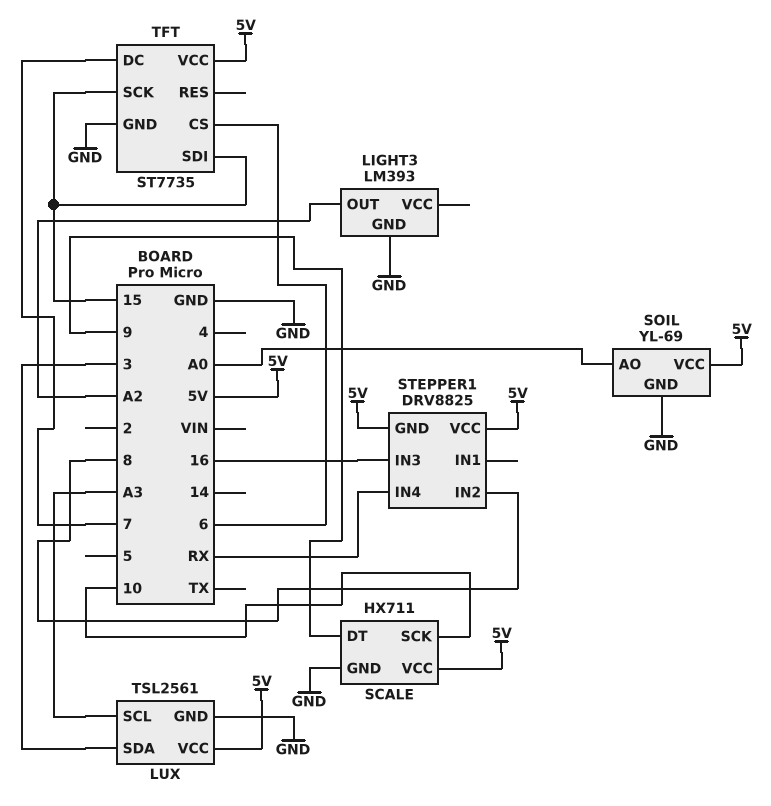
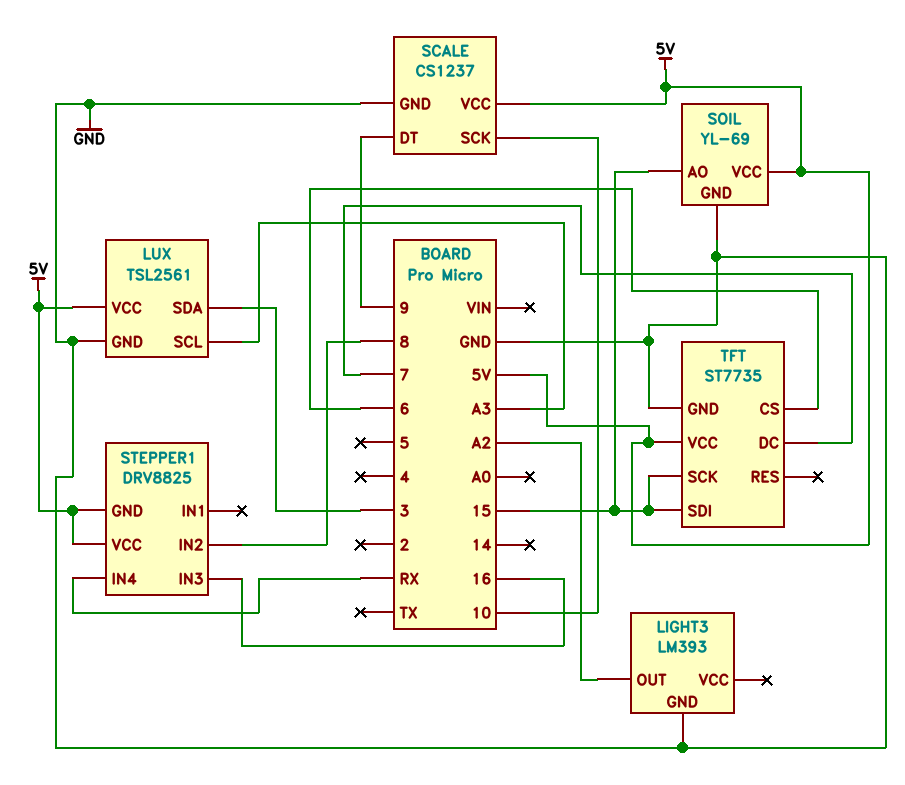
SCALE: HX711 -> CS1237
SOIL pin AO: A0 -> 15

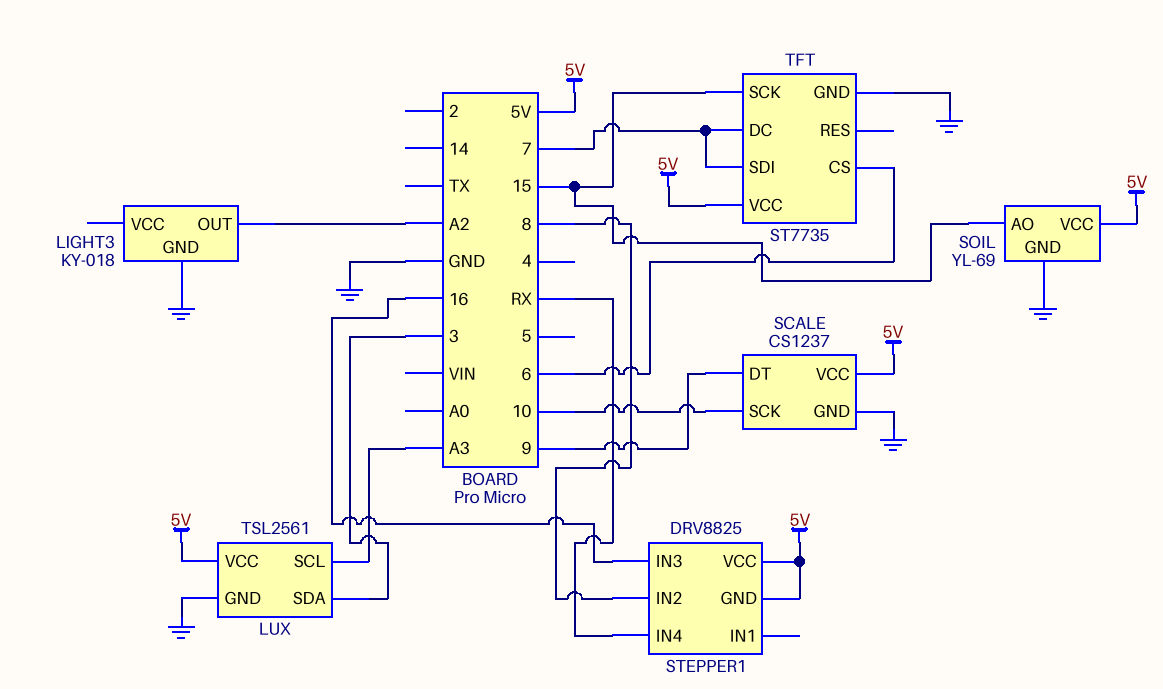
LIGHT3: LM393 -> KY-018
TFT pin SDI: 15 -> 7

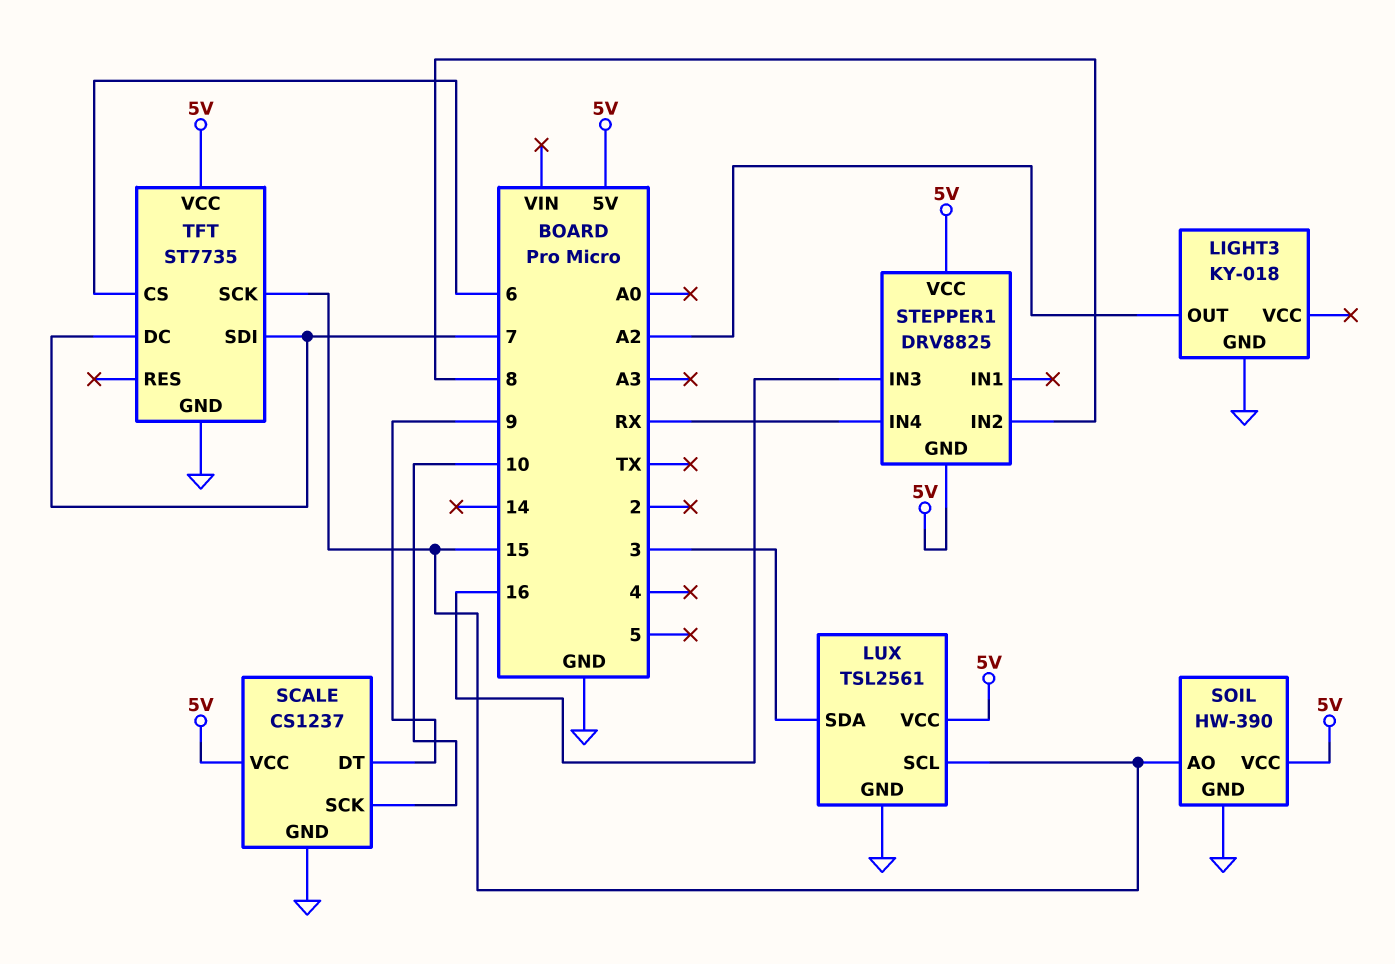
LUX pin SCL: A3 -> 15
SOIL: YL-69 -> HW-390

